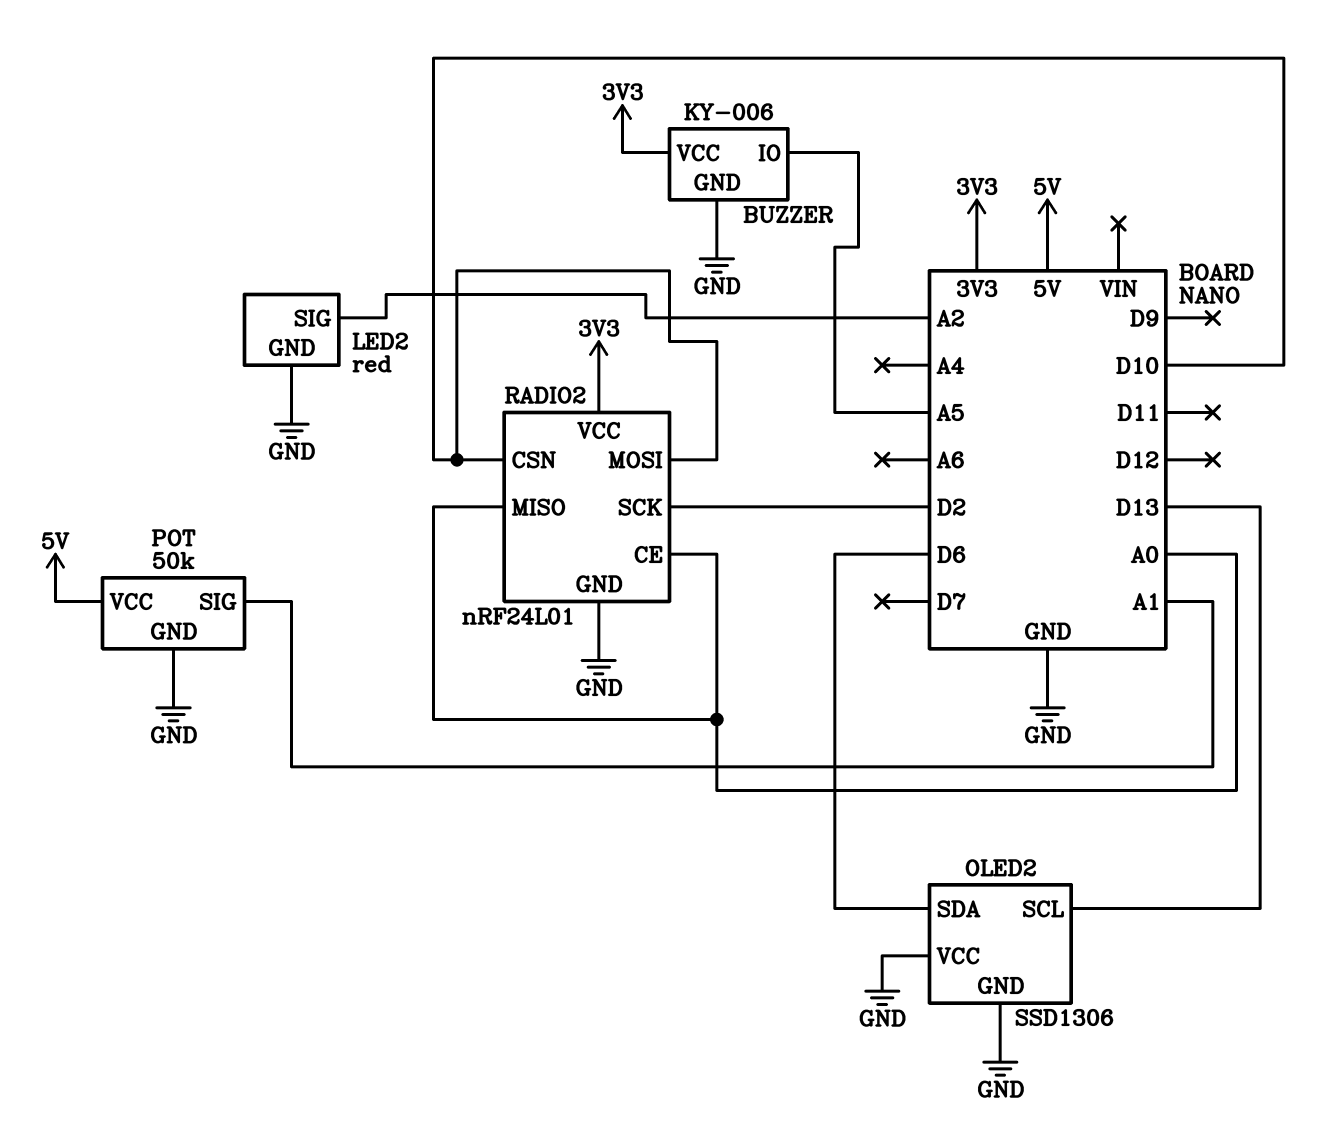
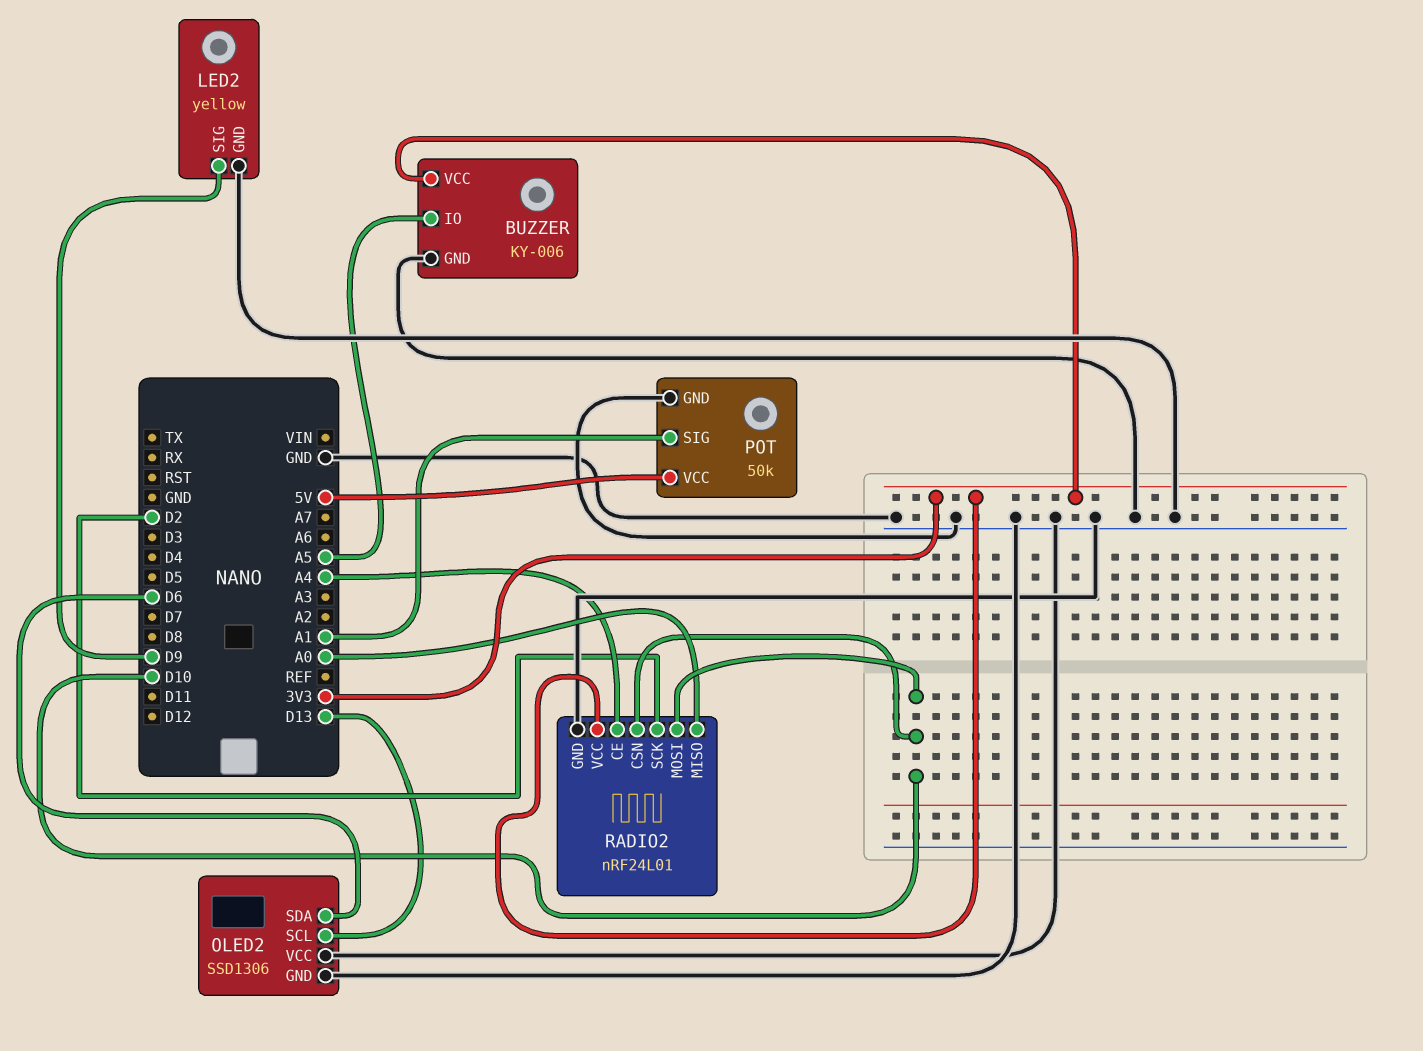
LED2: red -> yellow
LED2 pin SIG: A2 -> D9
RADIO2 pin CE: A0 -> A4

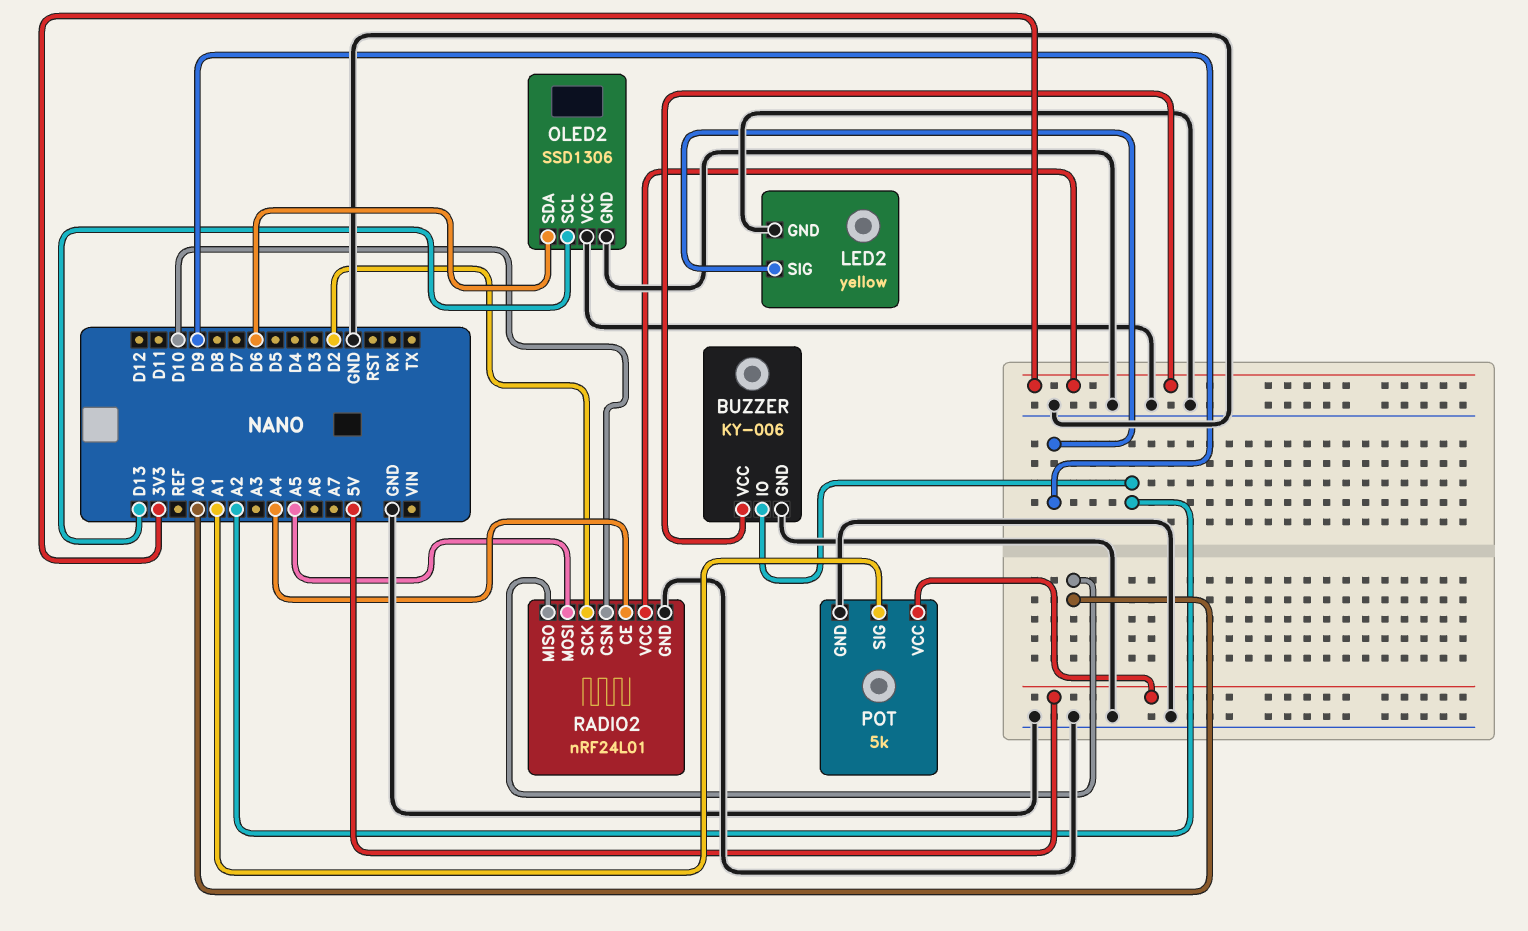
BUZZER pin IO: A5 -> A2
POT: 50k -> 5k
RADIO2 pin MOSI: D10 -> A5

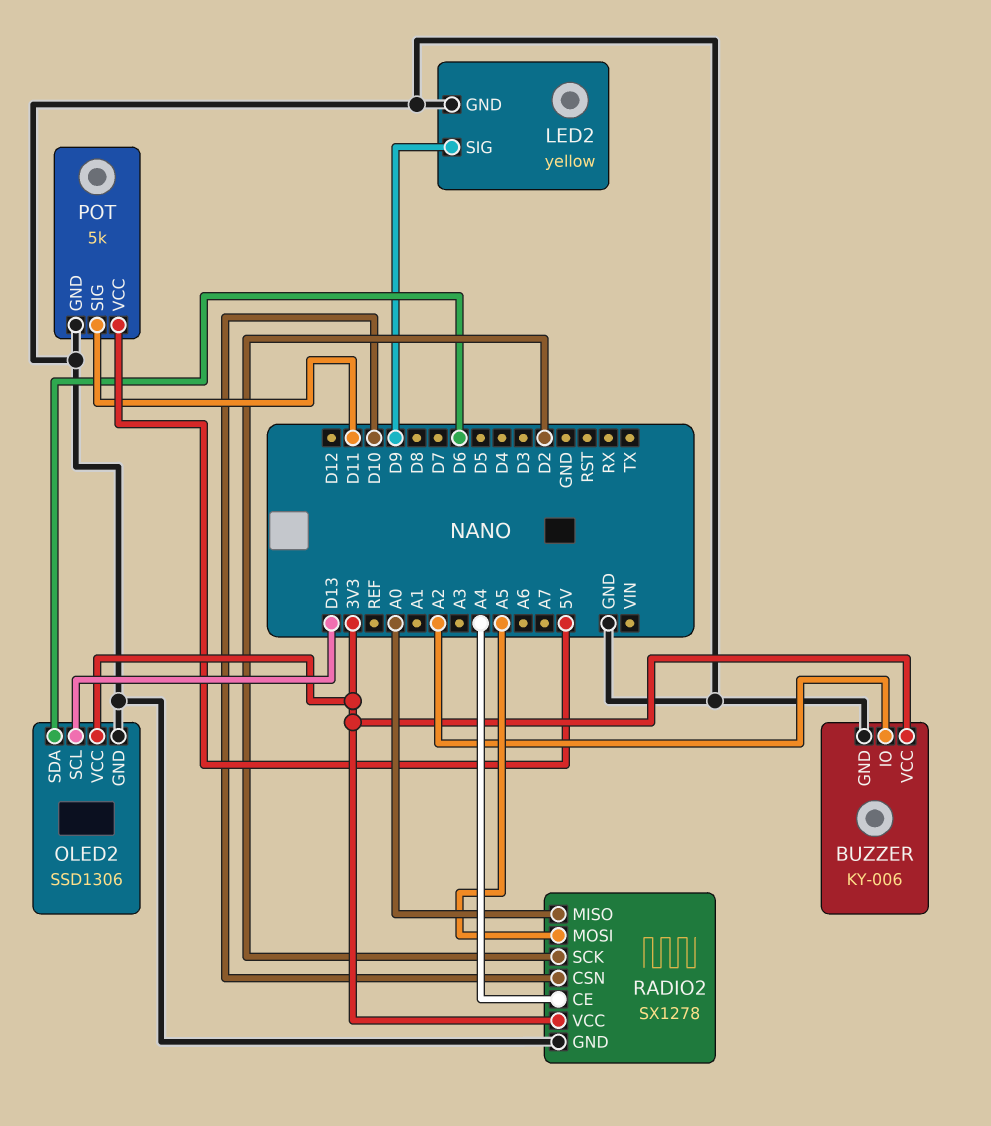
OLED2 pin VCC: GND -> 3V3
POT pin SIG: A1 -> D11
RADIO2: nRF24L01 -> SX1278

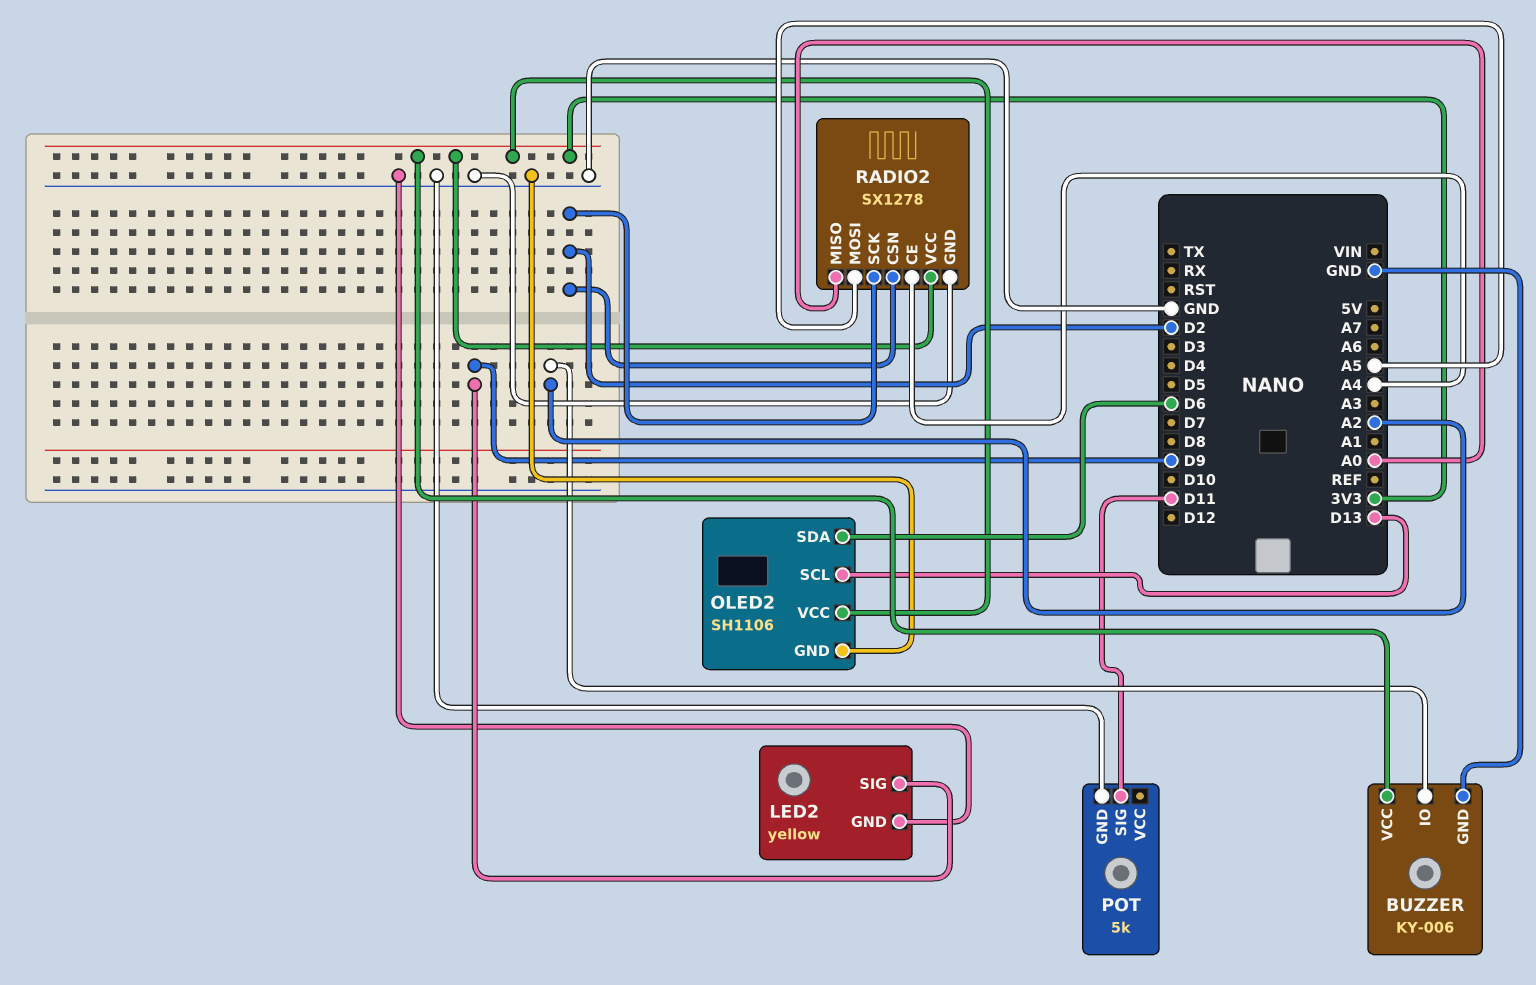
OLED2: SSD1306 -> SH1106
POT pin VCC: 5V -> none
RADIO2 pin CSN: D10 -> D2

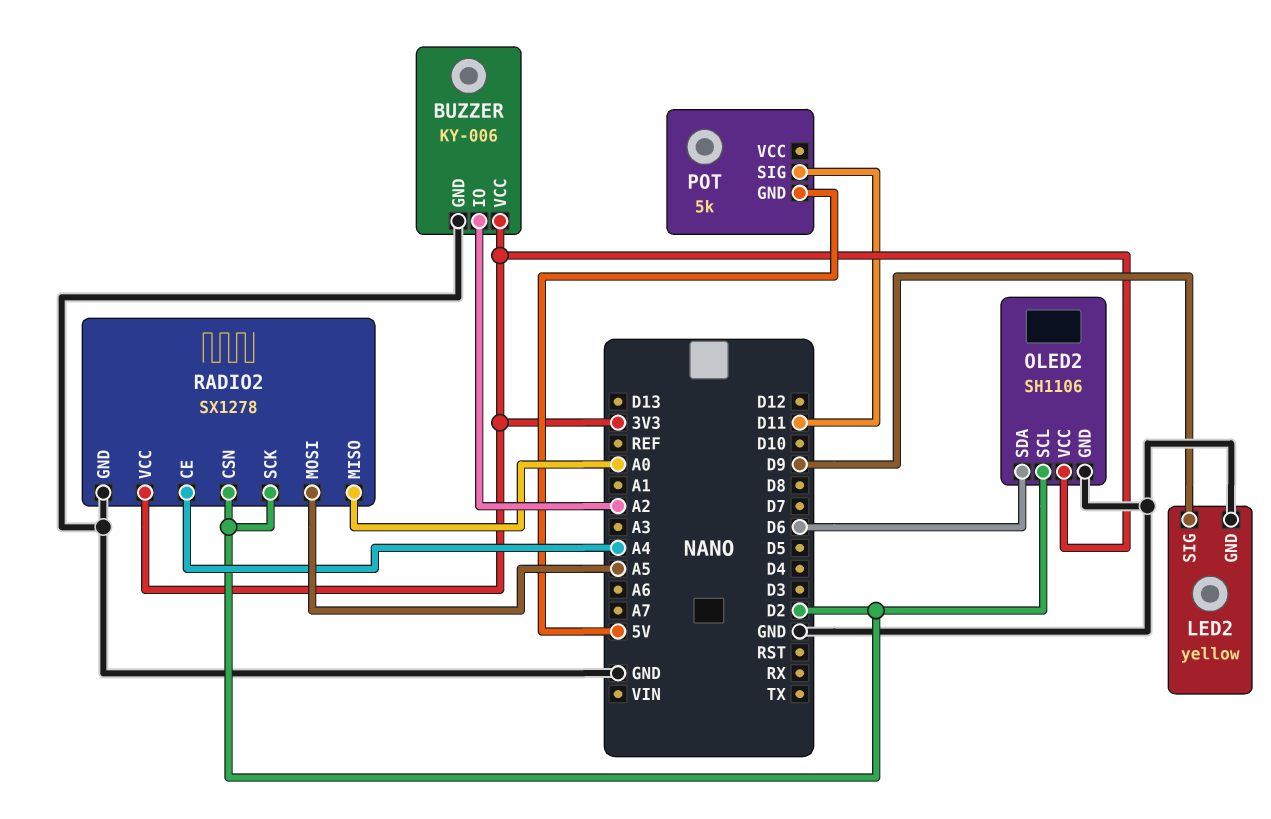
OLED2 pin SCL: D13 -> D2
POT pin GND: GND -> 5V

